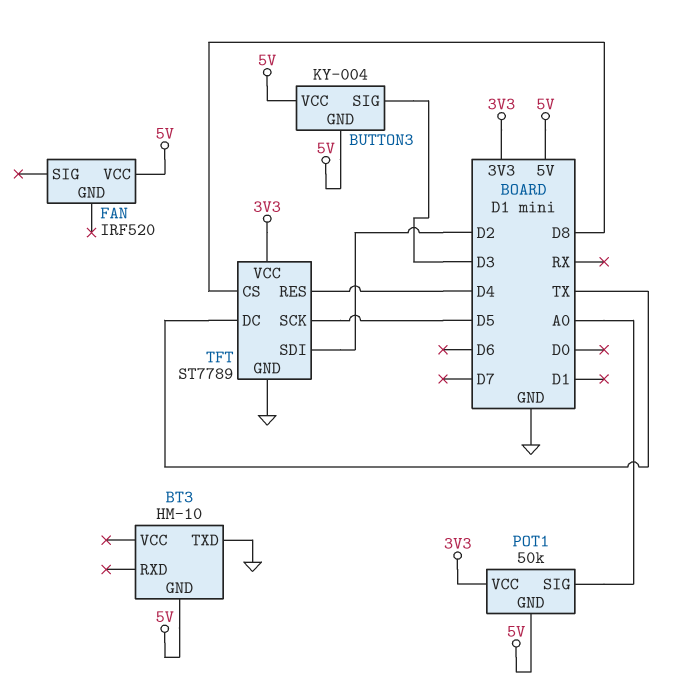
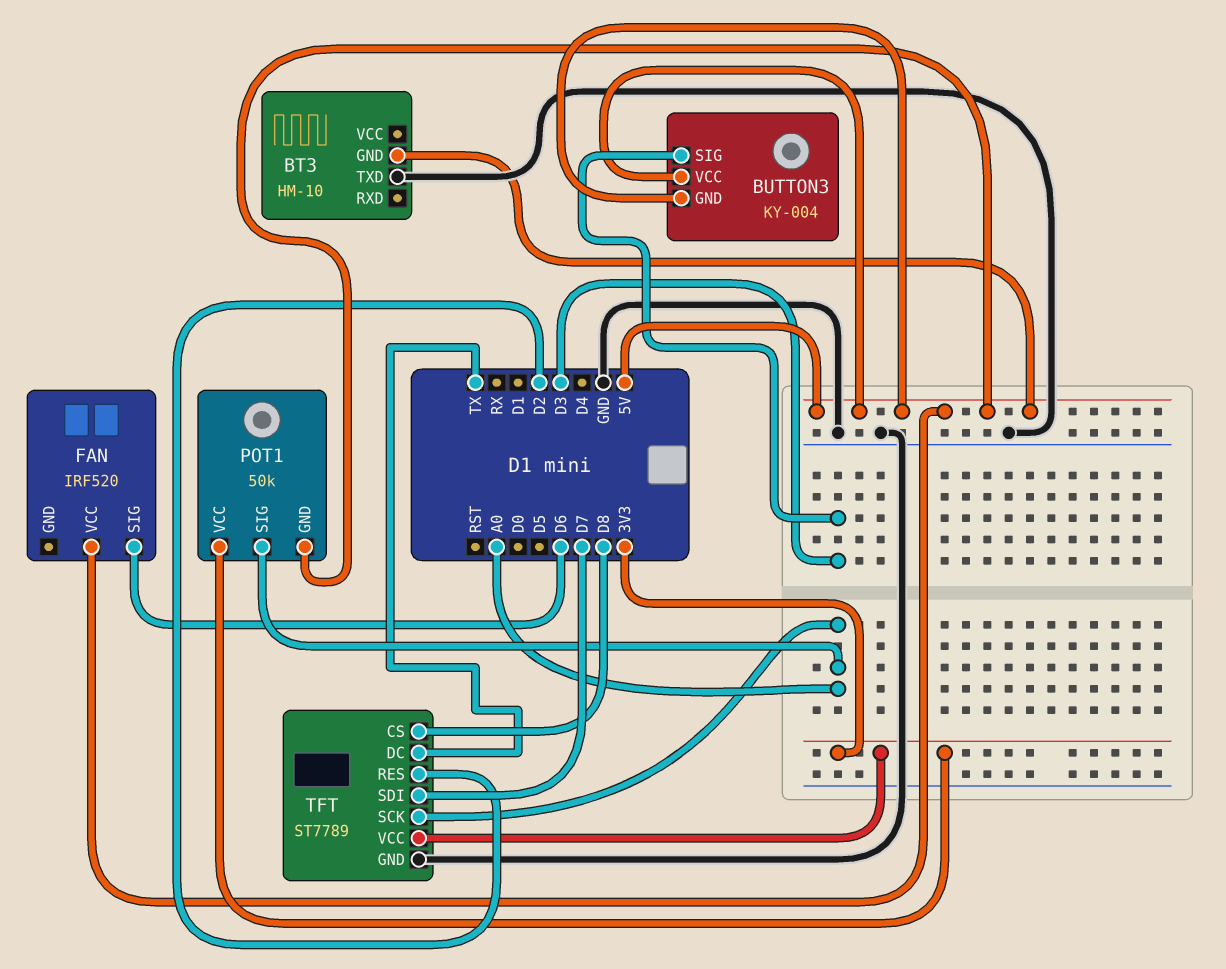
FAN pin SIG: none -> D6
TFT pin RES: D4 -> D2
TFT pin SCK: D5 -> A0
TFT pin SDI: D2 -> D7

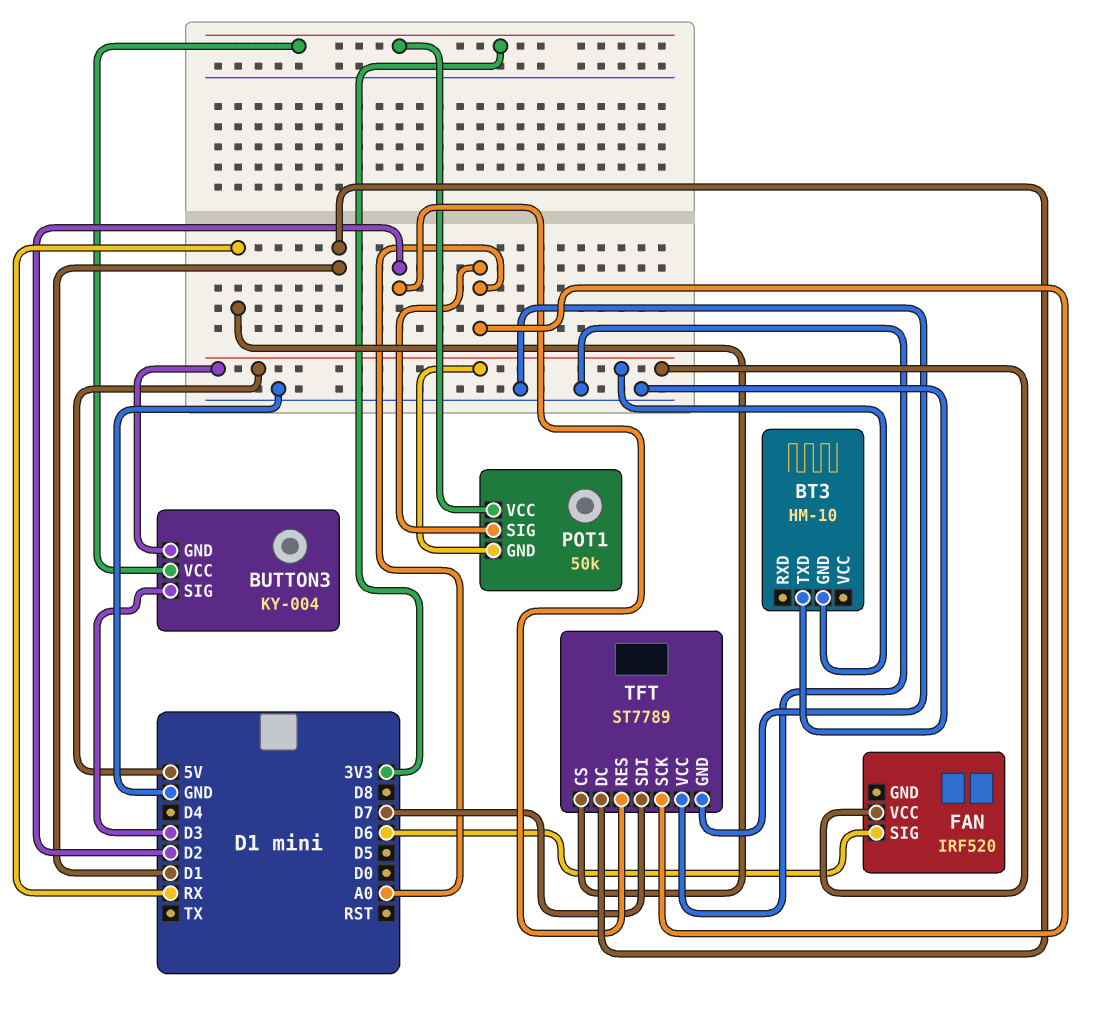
BUTTON3 pin VCC: 5V -> 3V3
TFT pin CS: D8 -> RX
TFT pin DC: TX -> D1
TFT pin VCC: 3V3 -> GND

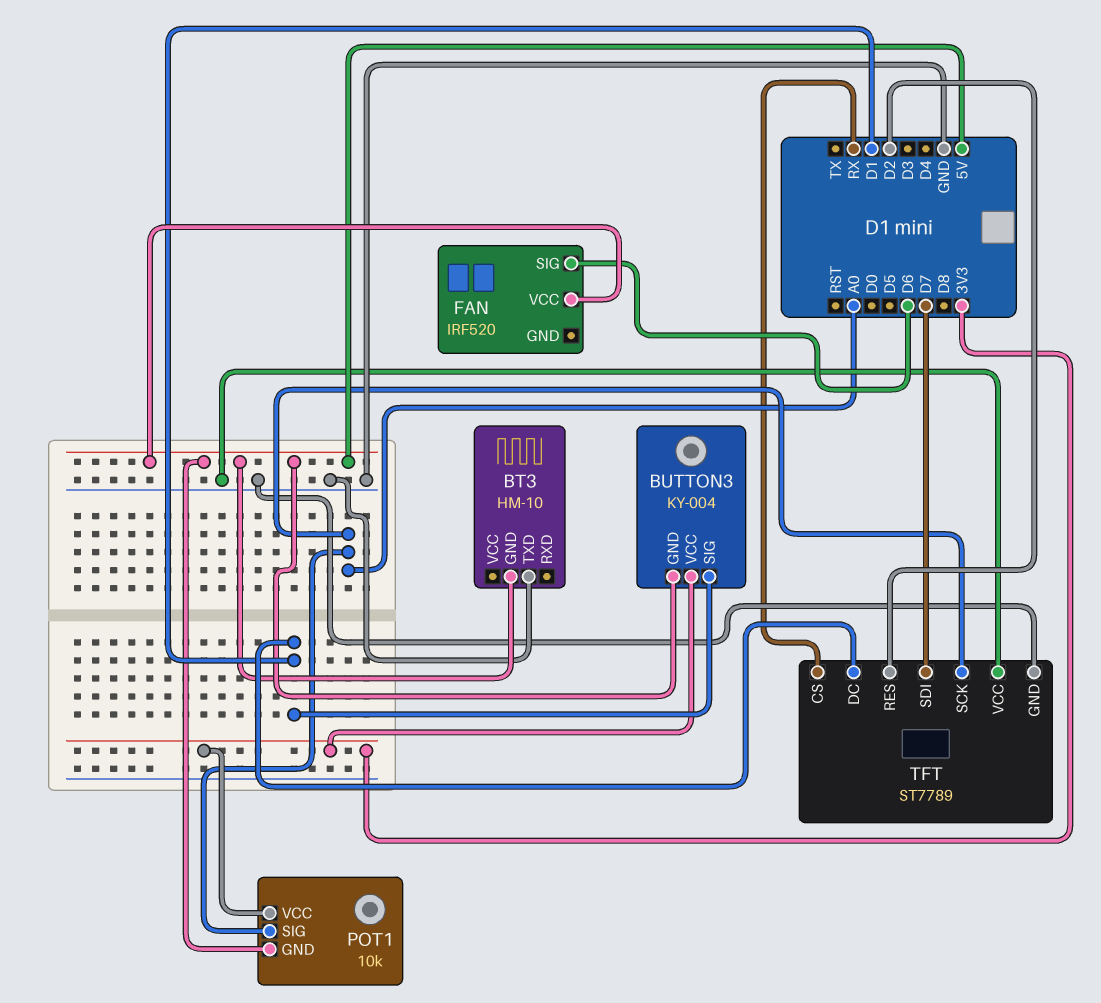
BUTTON3 pin SIG: D3 -> D1
POT1: 50k -> 10k

